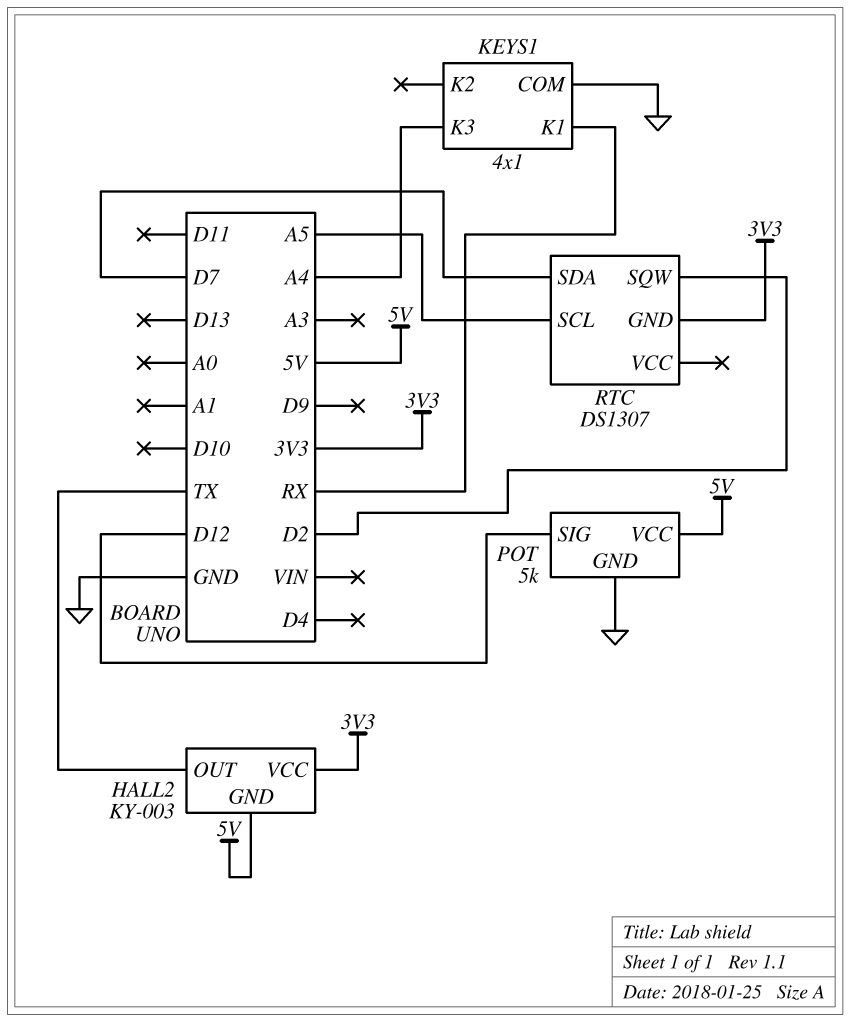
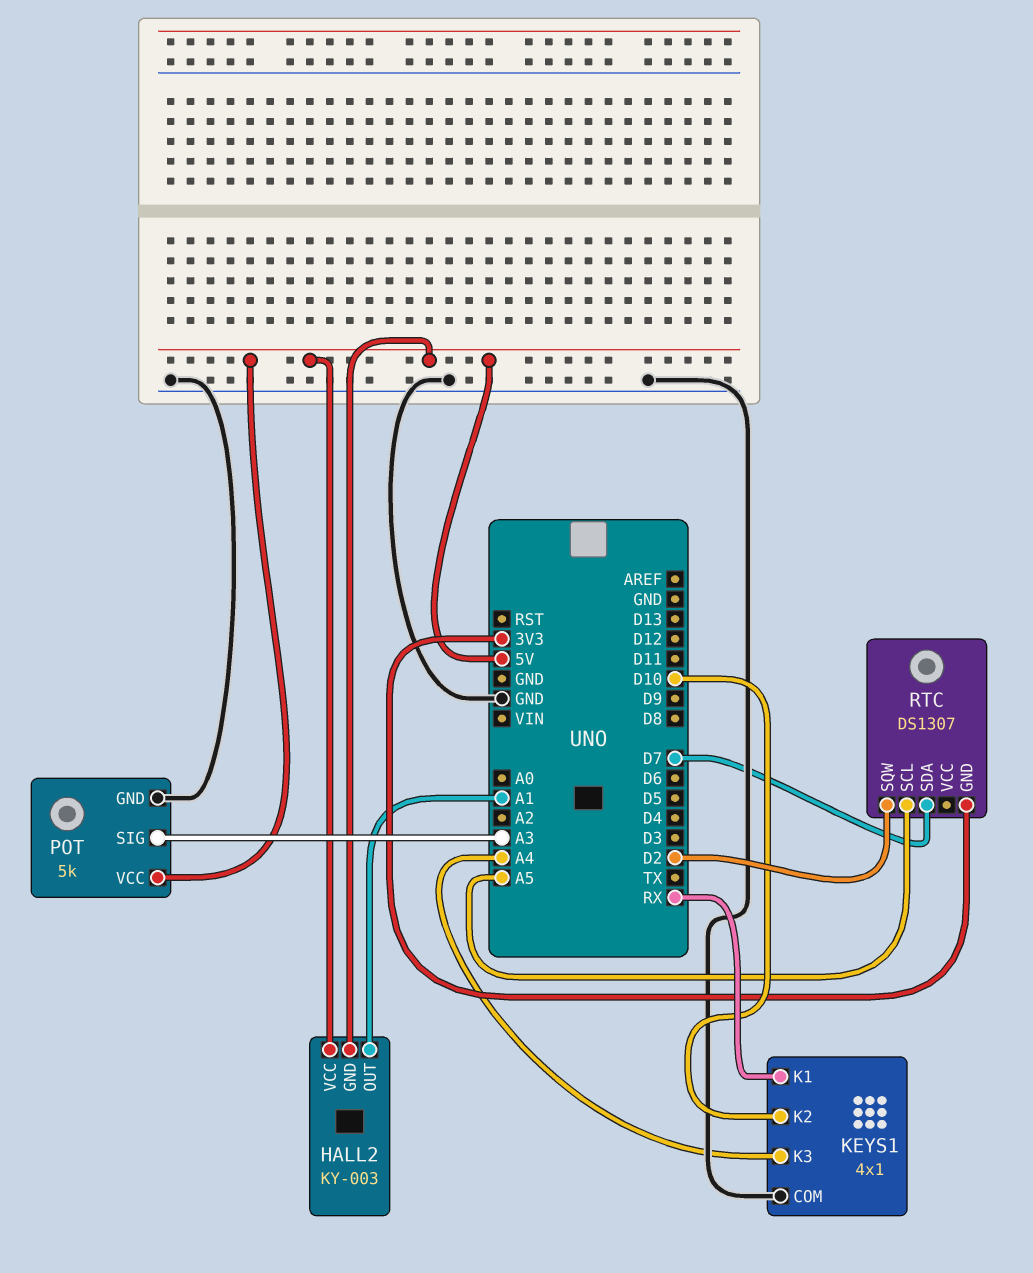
HALL2 pin OUT: TX -> A1
HALL2 pin VCC: 3V3 -> 5V
KEYS1 pin K2: none -> D10
POT pin SIG: D12 -> A3

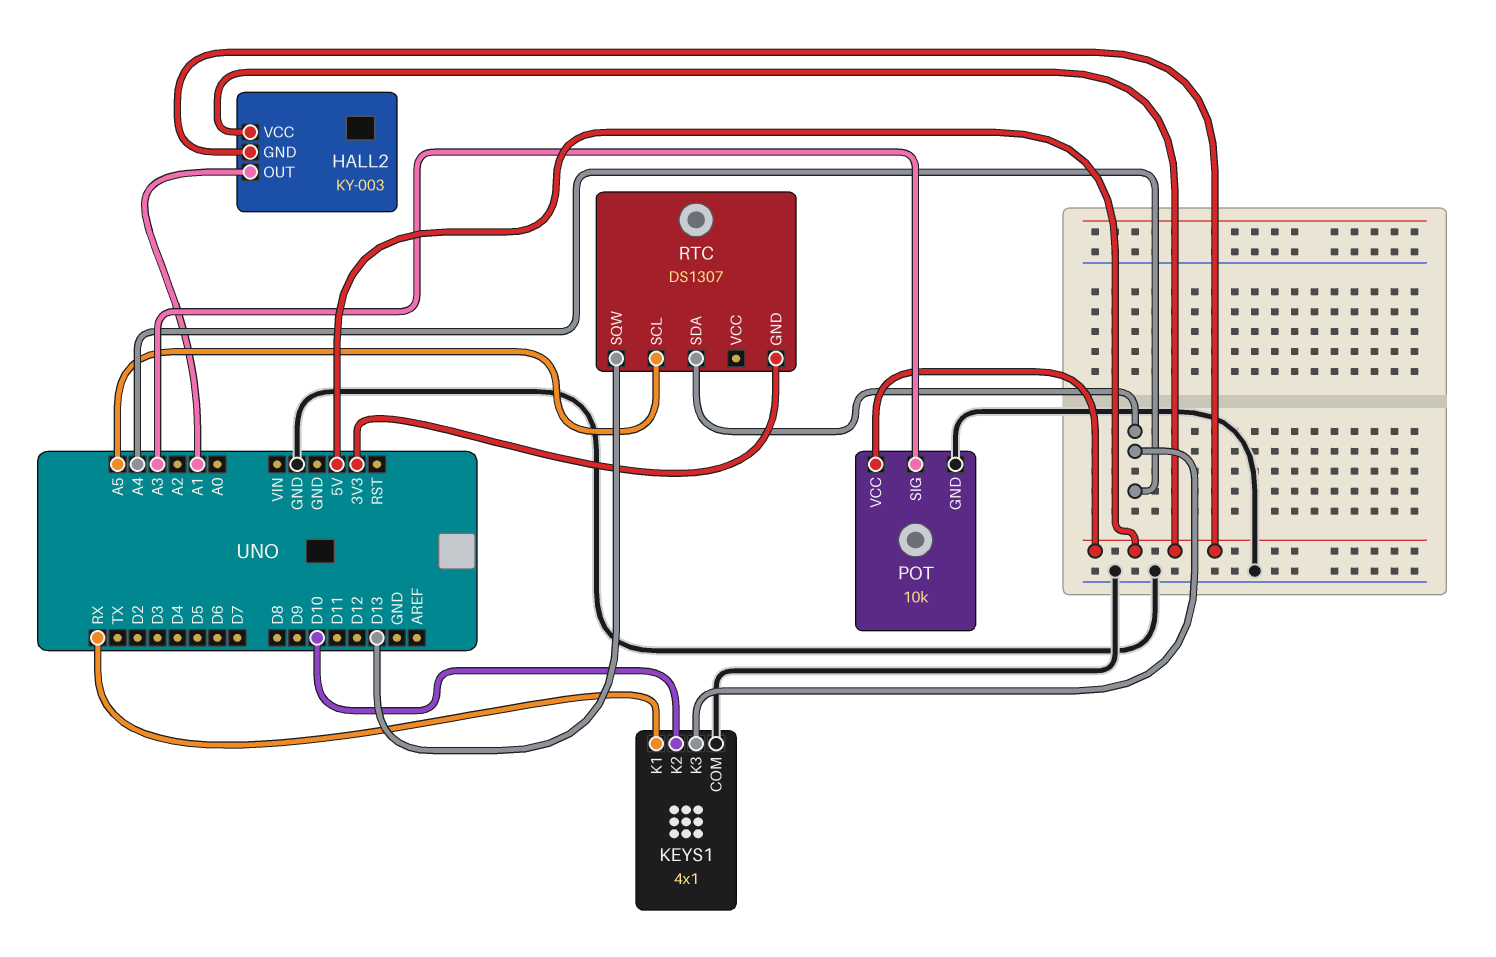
POT: 5k -> 10k
RTC pin SDA: D7 -> A4
RTC pin SQW: D2 -> D13

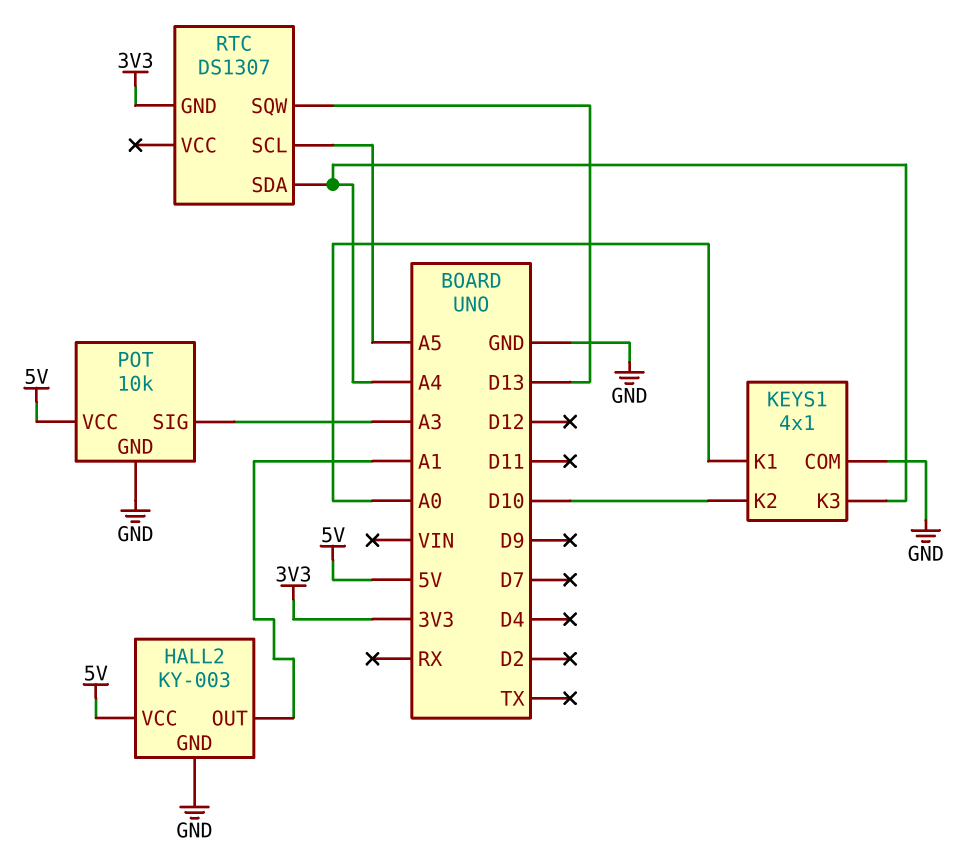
HALL2 pin GND: 5V -> GND
KEYS1 pin K1: RX -> A0

